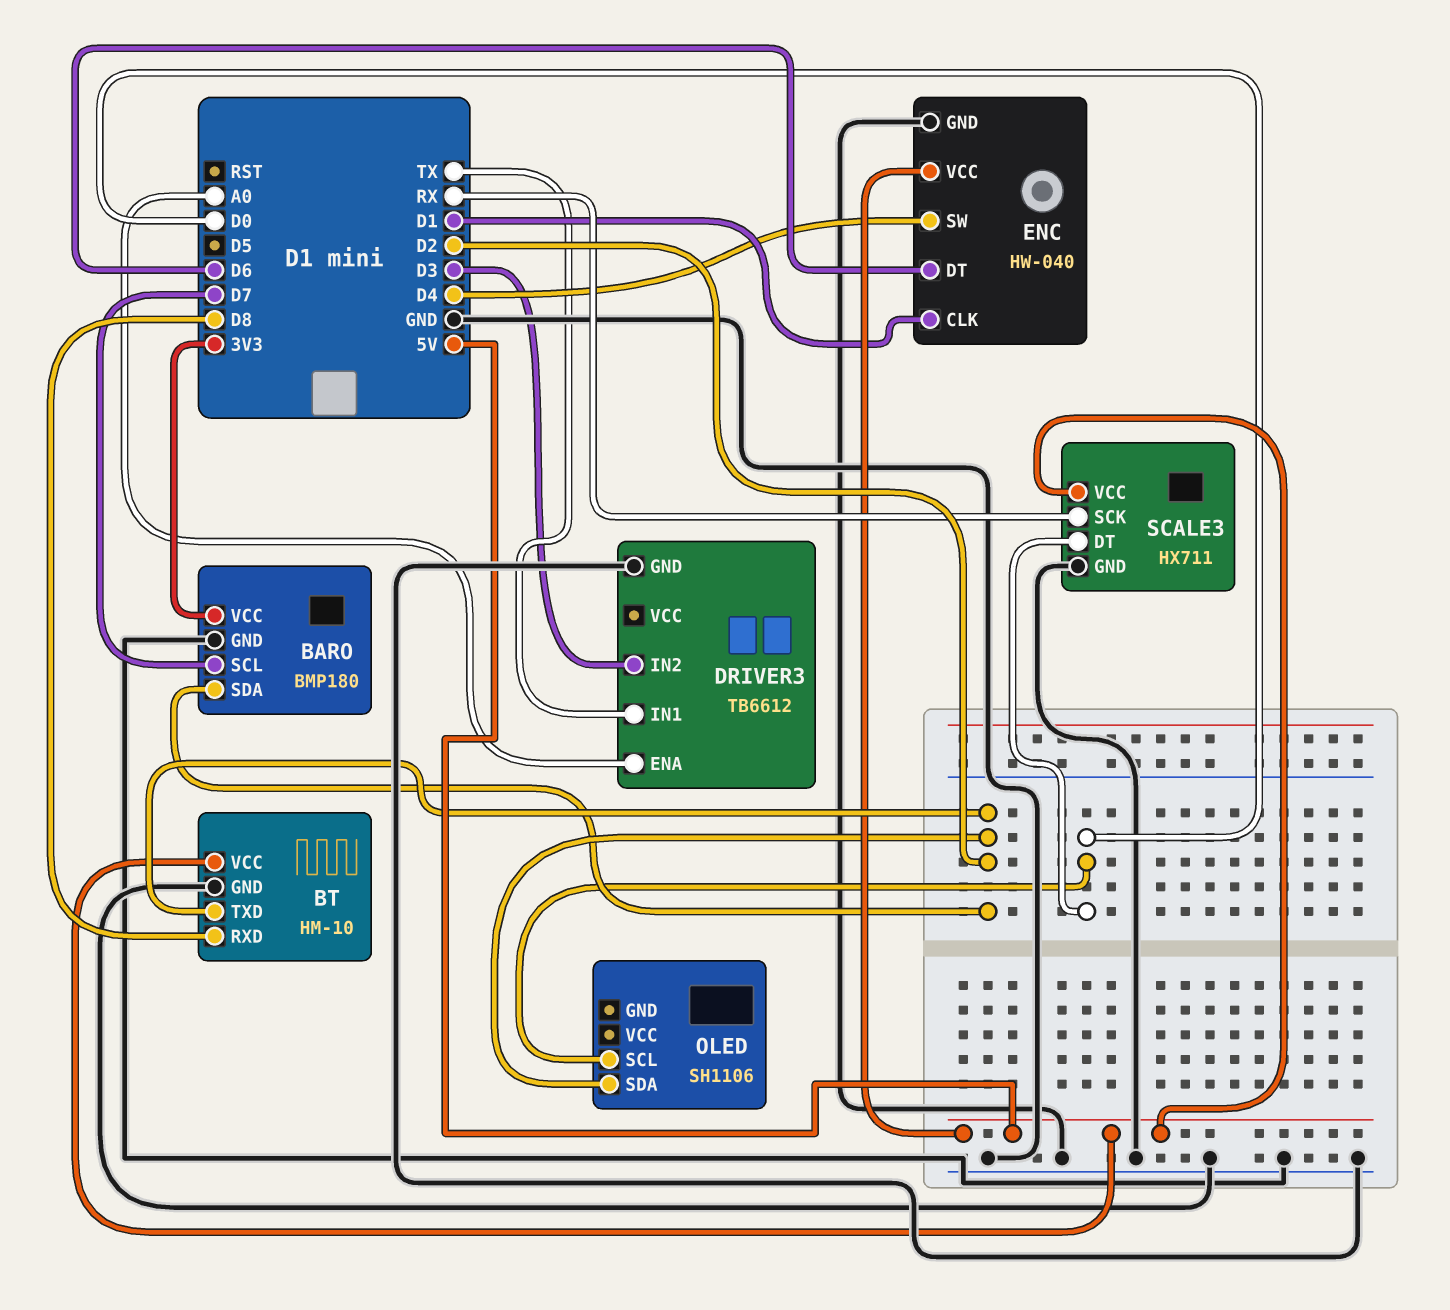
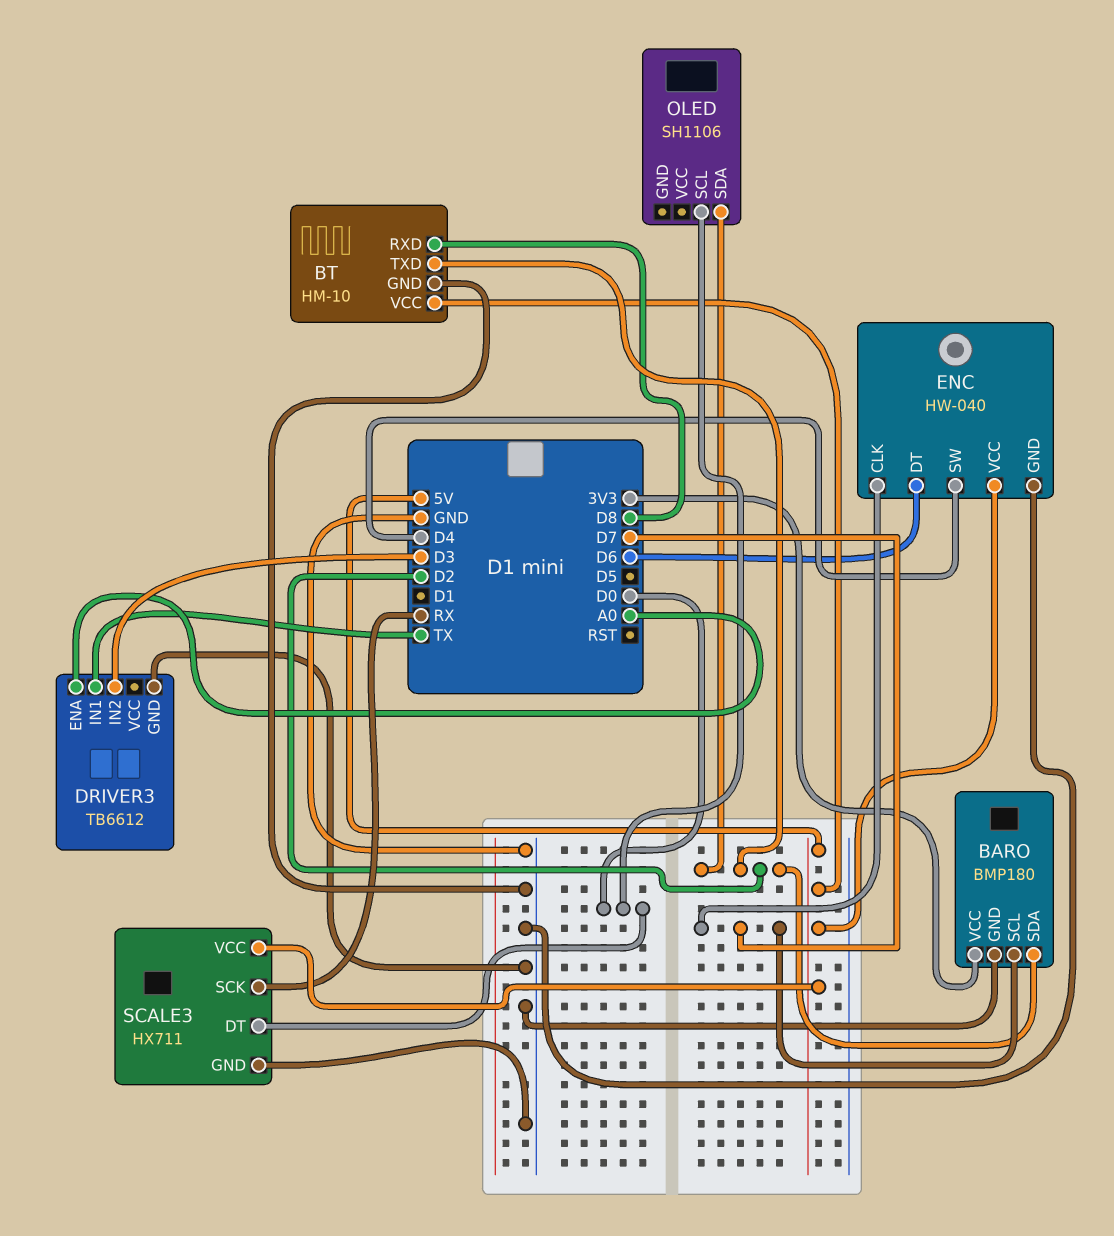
ENC pin CLK: D1 -> D7

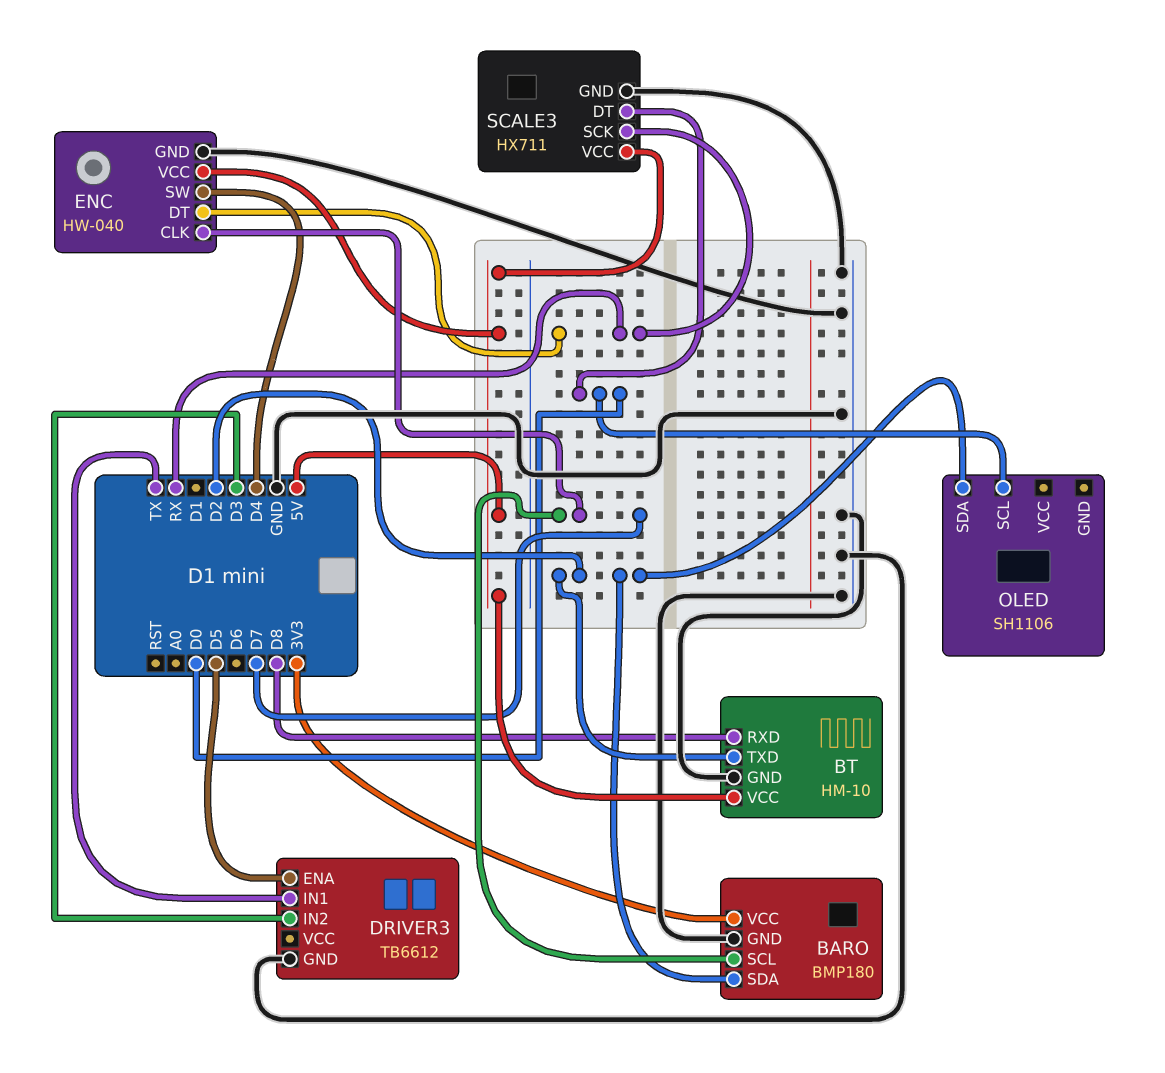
DRIVER3 pin ENA: A0 -> D5
ENC pin DT: D6 -> RX

